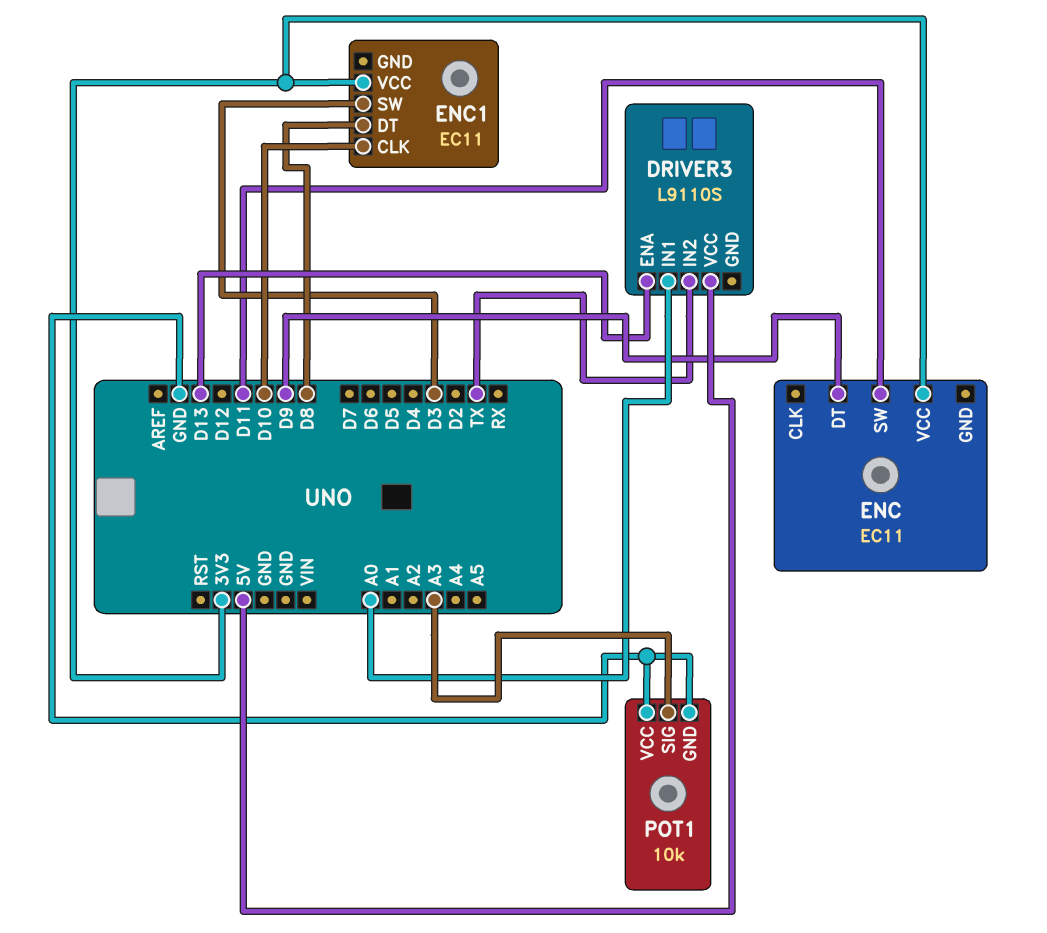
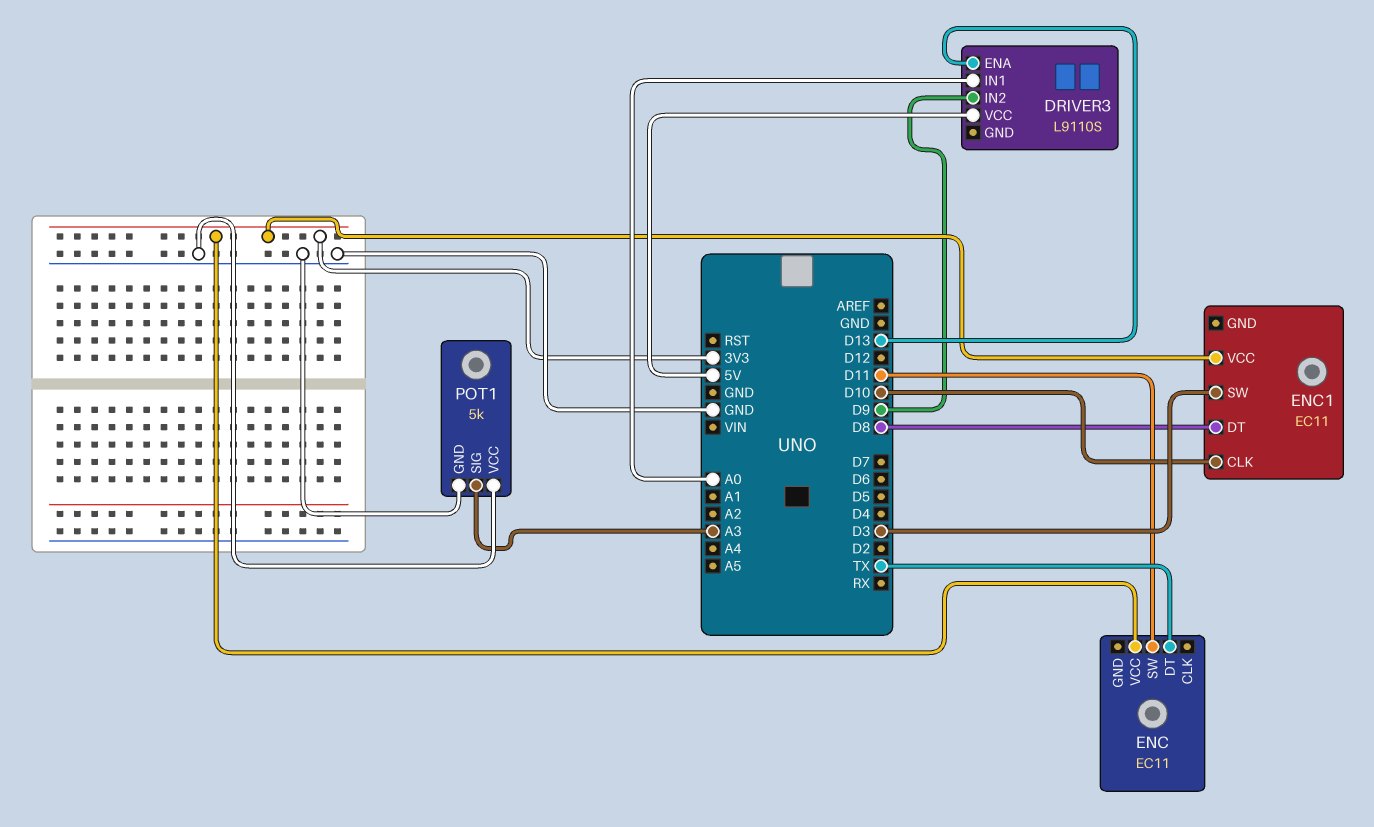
DRIVER3 pin IN2: TX -> D9
ENC pin DT: D9 -> TX
POT1: 10k -> 5k

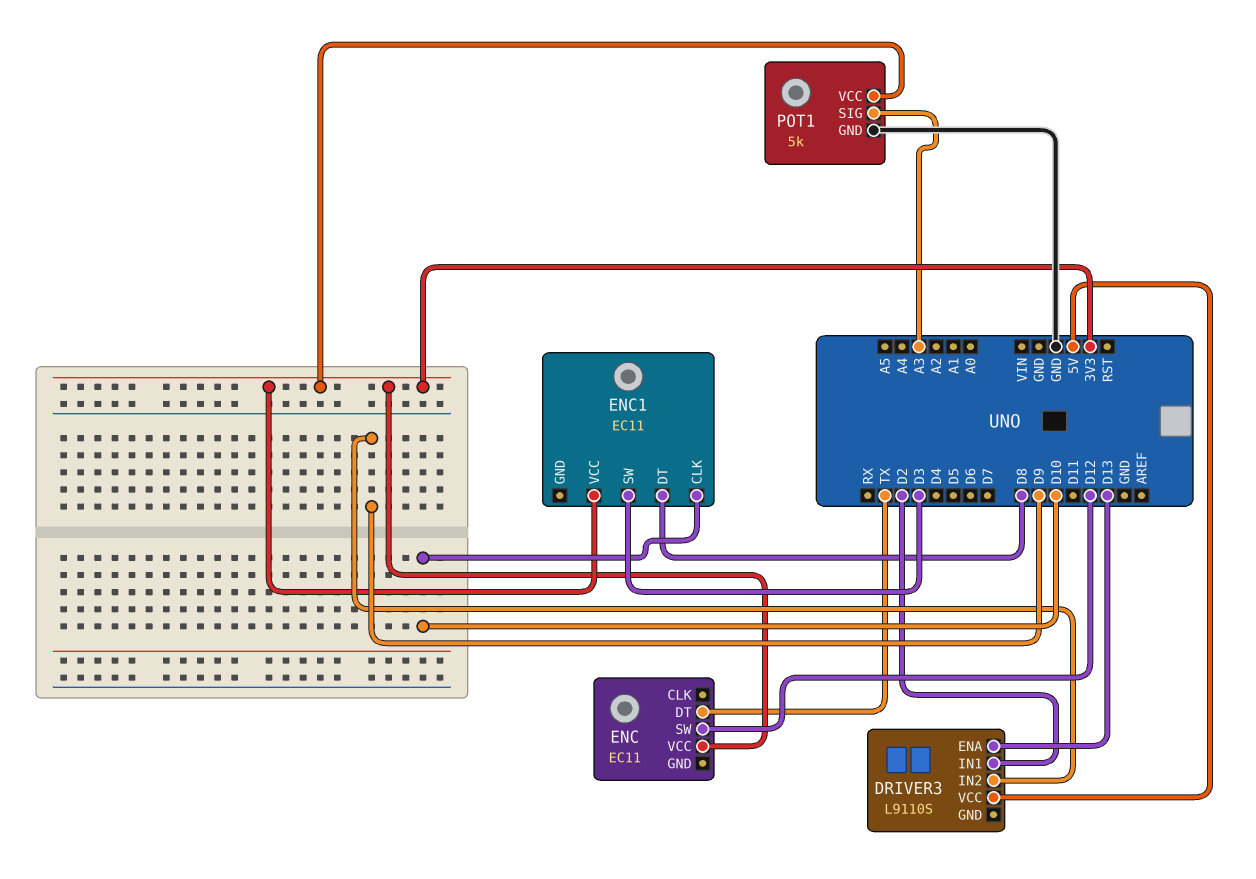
DRIVER3 pin IN1: A0 -> D2
ENC pin SW: D11 -> D12
POT1 pin VCC: GND -> 3V3

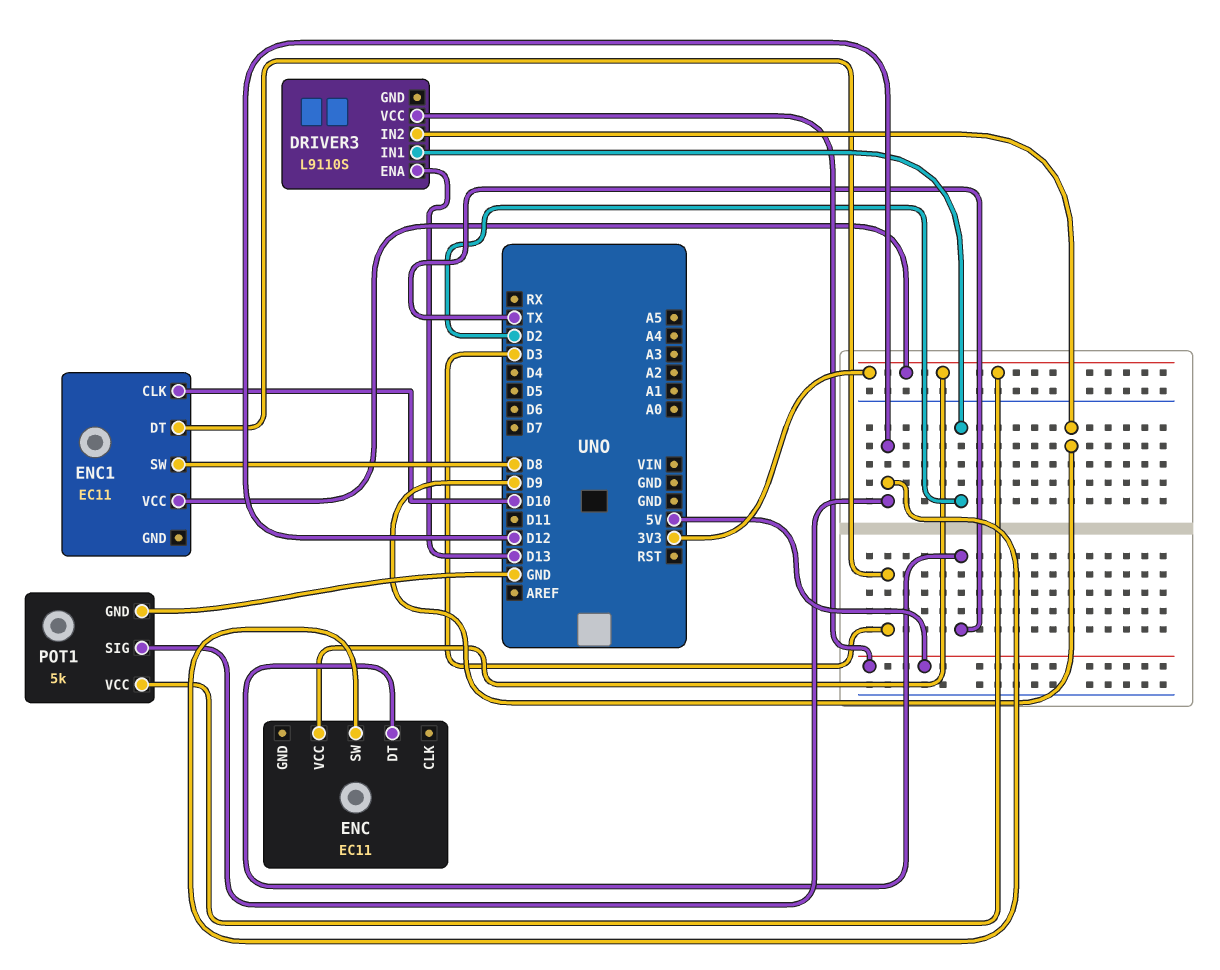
ENC1 pin DT: D8 -> D3
ENC1 pin SW: D3 -> D8
POT1 pin SIG: A3 -> D12

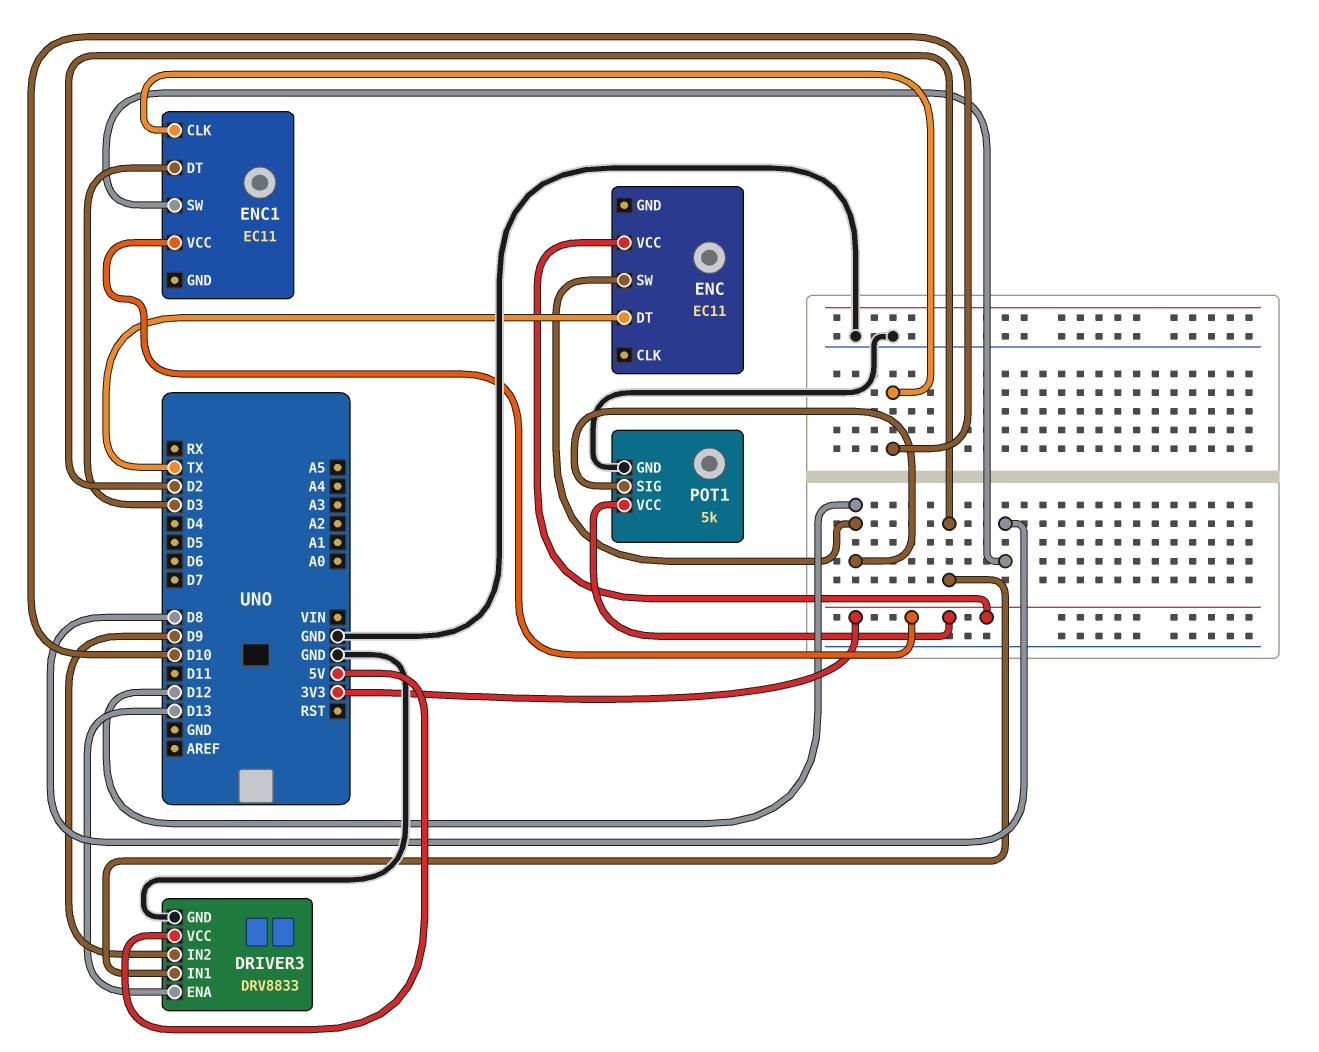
DRIVER3: L9110S -> DRV8833
DRIVER3 pin GND: none -> GND

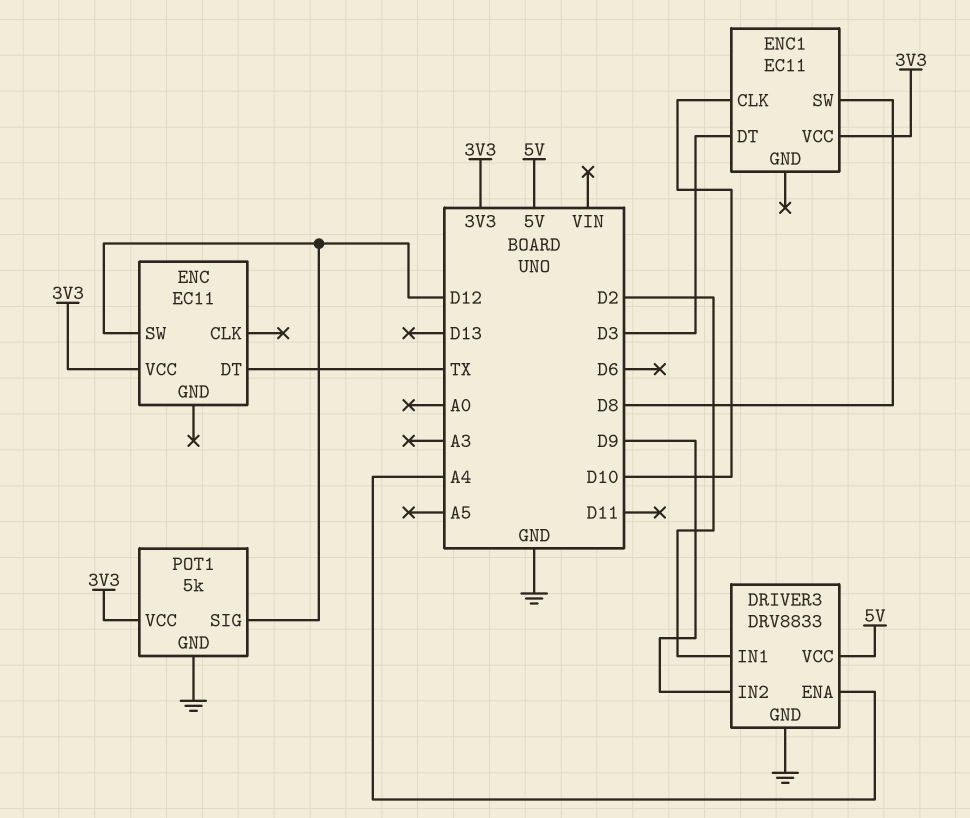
DRIVER3 pin ENA: D13 -> A4

